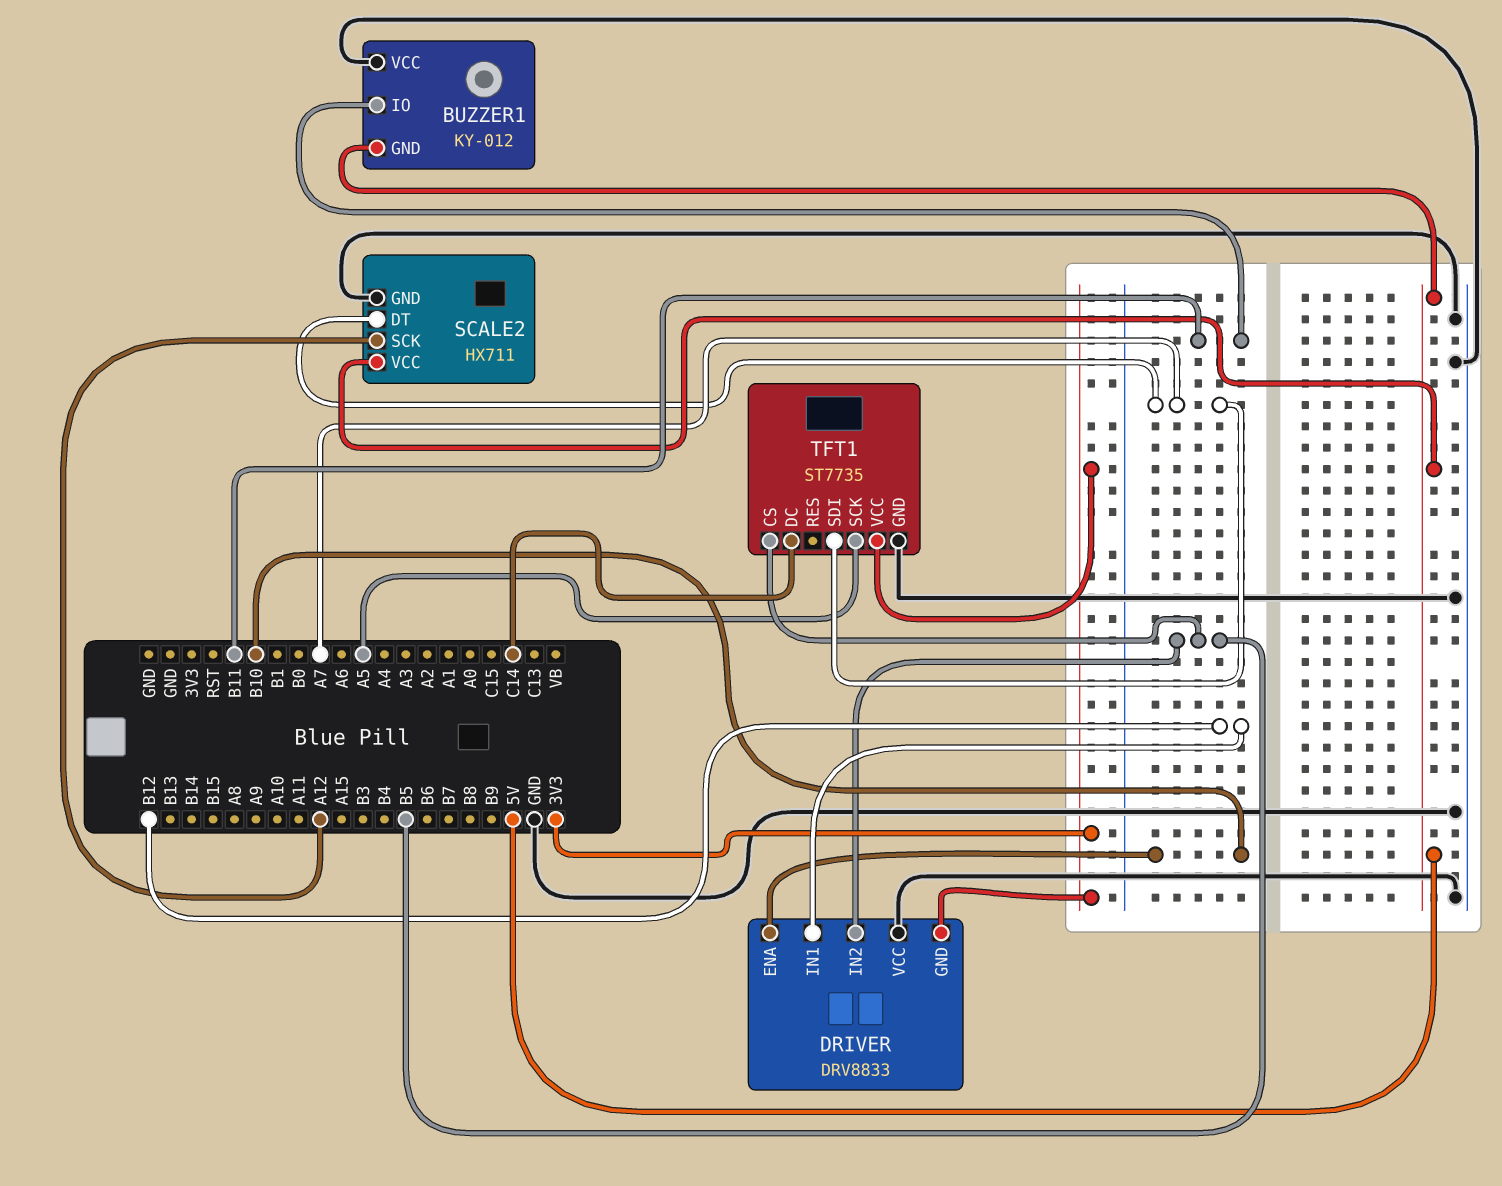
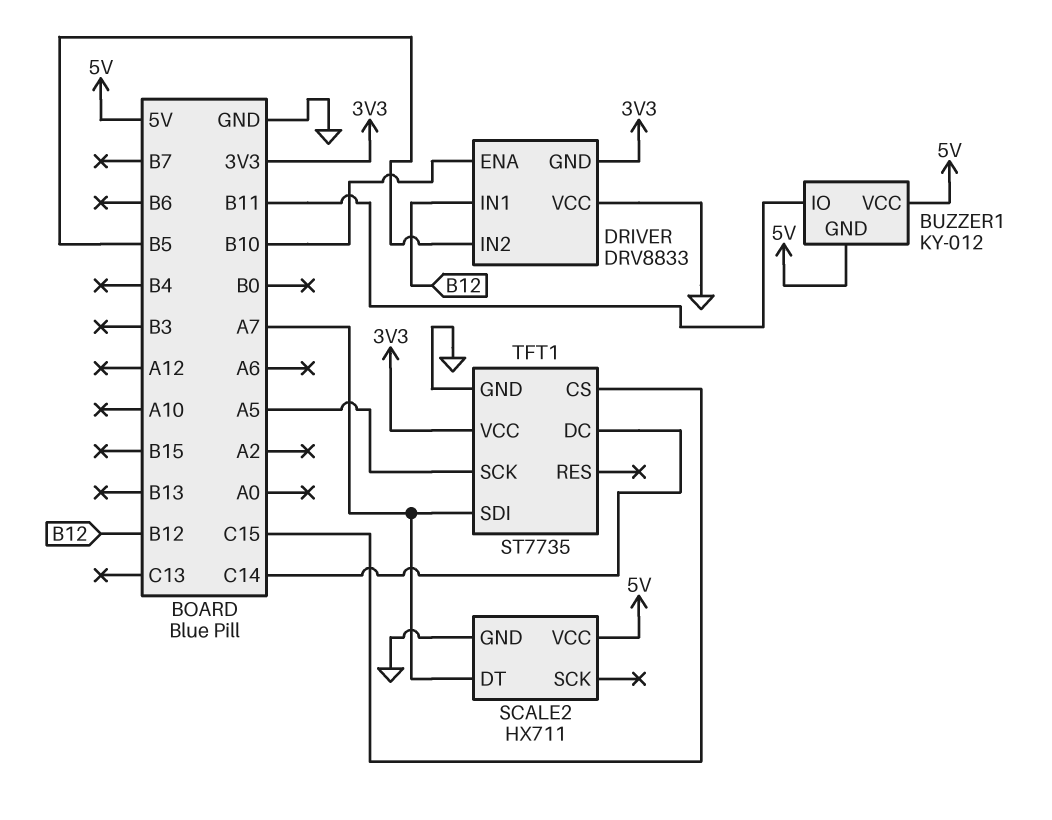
BUZZER1 pin VCC: GND -> 5V
SCALE2 pin SCK: A12 -> none
TFT1 pin CS: B5 -> C15

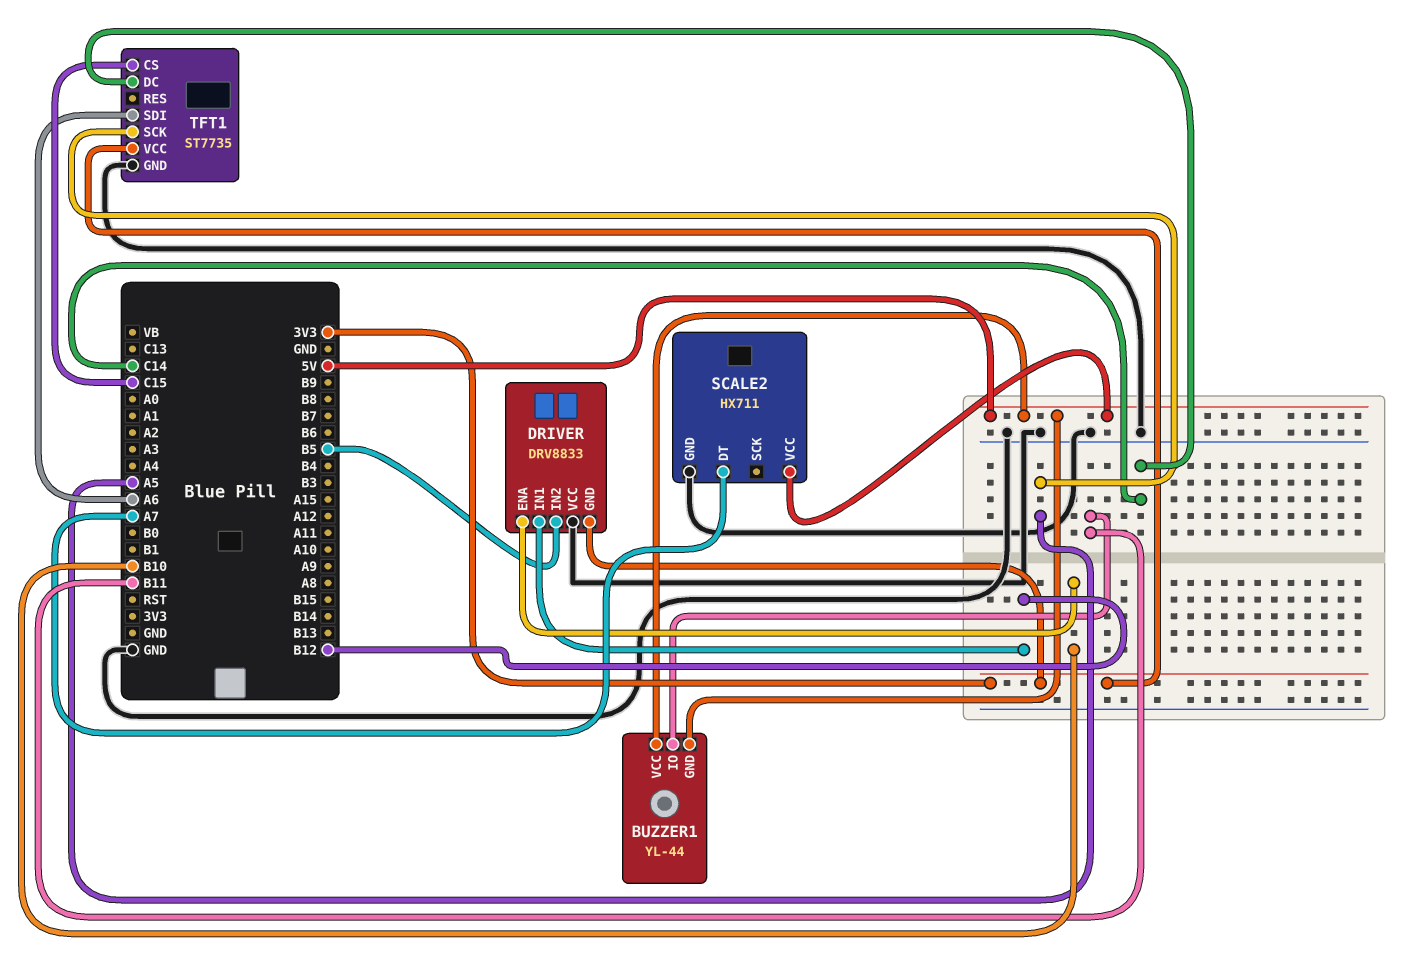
BUZZER1: KY-012 -> YL-44
TFT1 pin SDI: A7 -> A6

